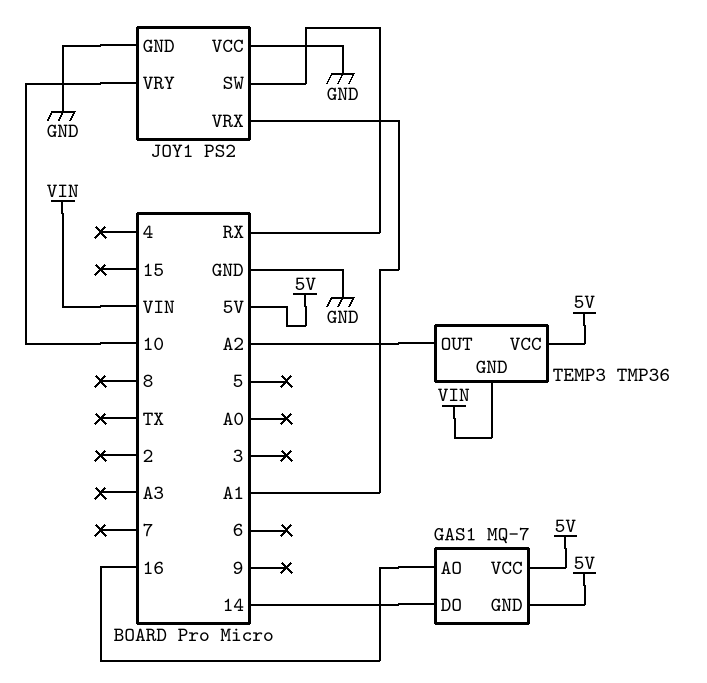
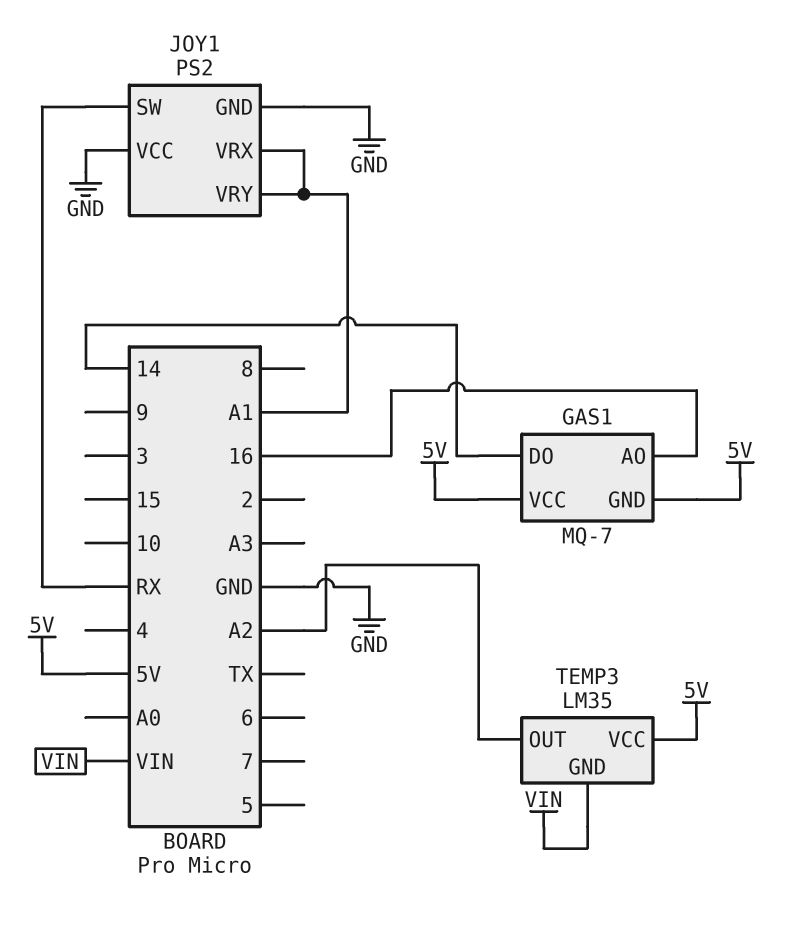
JOY1 pin VRY: 10 -> A1
TEMP3: TMP36 -> LM35

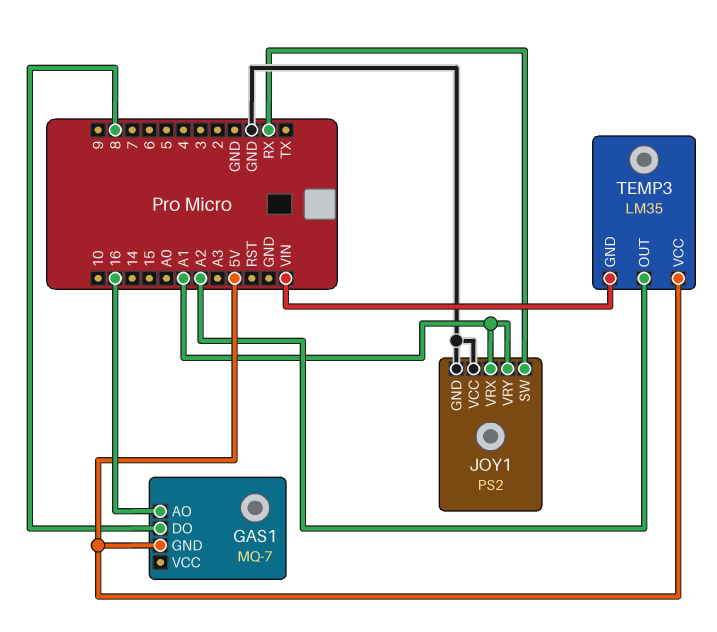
GAS1 pin DO: 14 -> 8
GAS1 pin VCC: 5V -> none

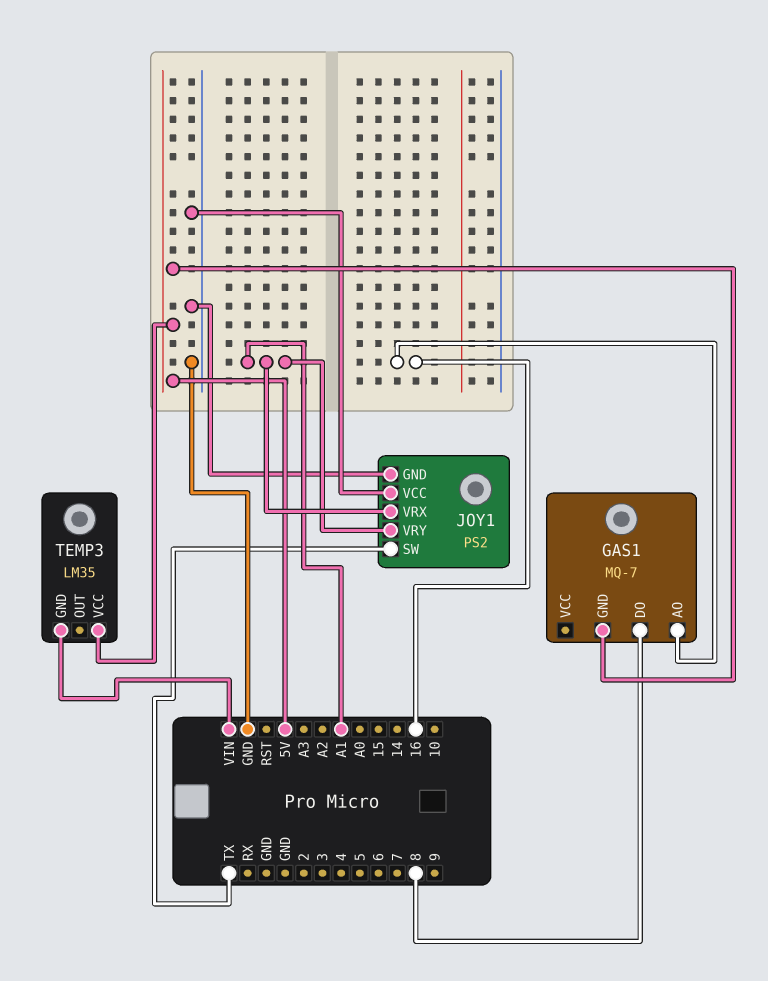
JOY1 pin SW: RX -> TX
TEMP3 pin OUT: A2 -> none

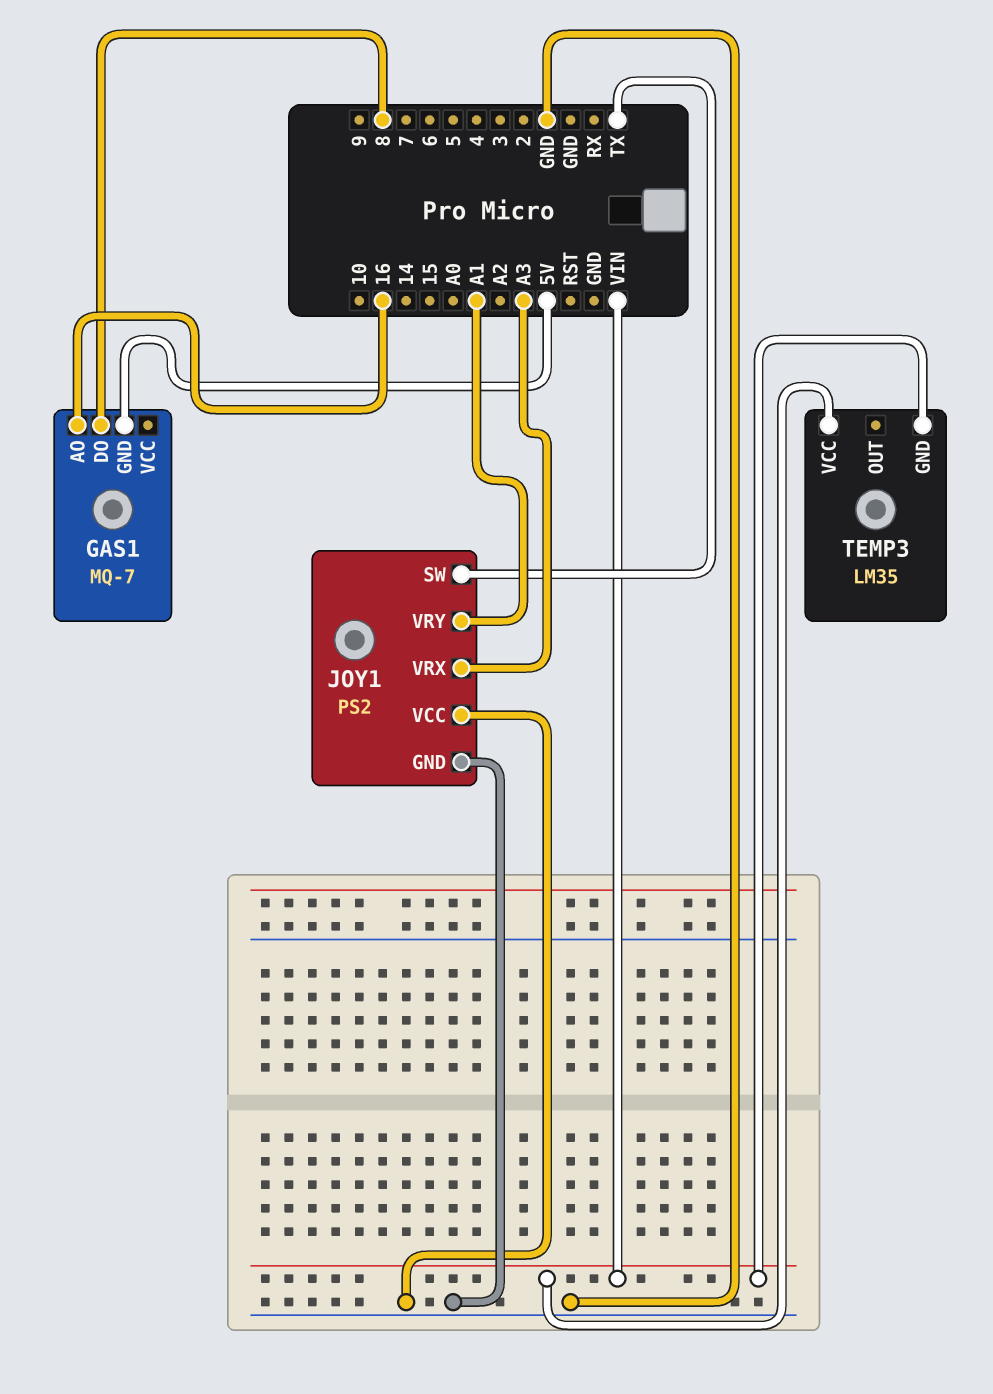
JOY1 pin VRX: A1 -> A3
TEMP3 pin VCC: 5V -> VIN

